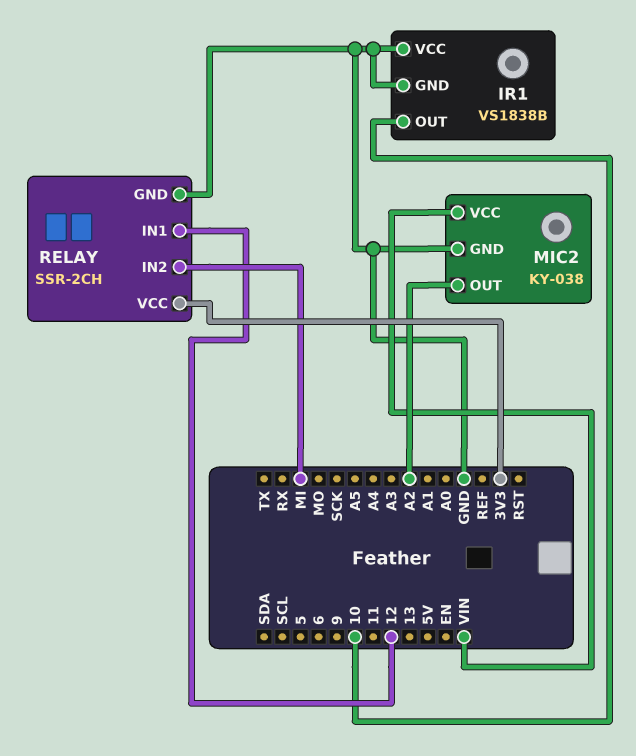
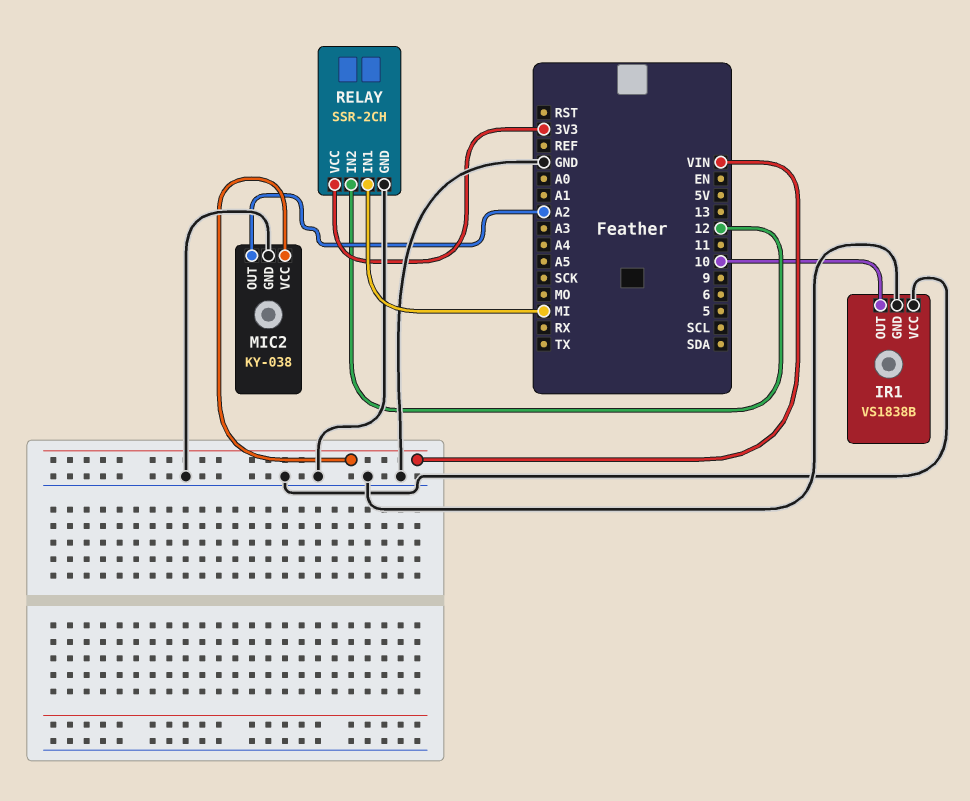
RELAY pin IN1: 12 -> MI
RELAY pin IN2: MI -> 12

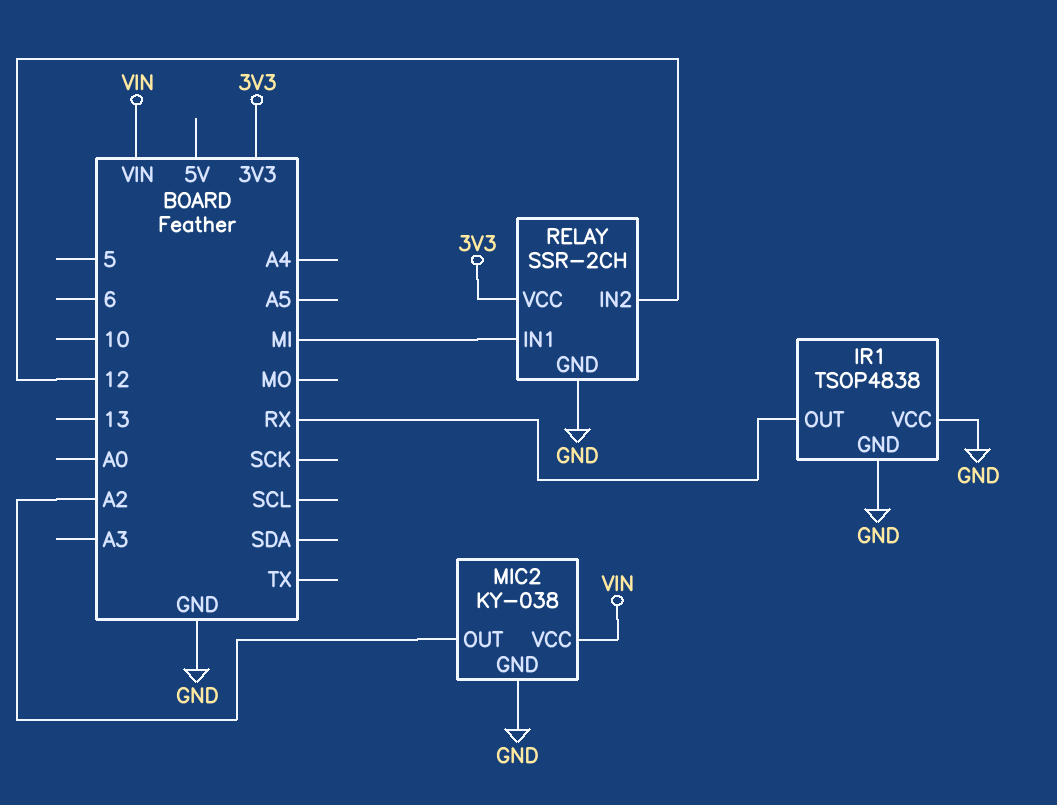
IR1: VS1838B -> TSOP4838
IR1 pin OUT: 10 -> RX

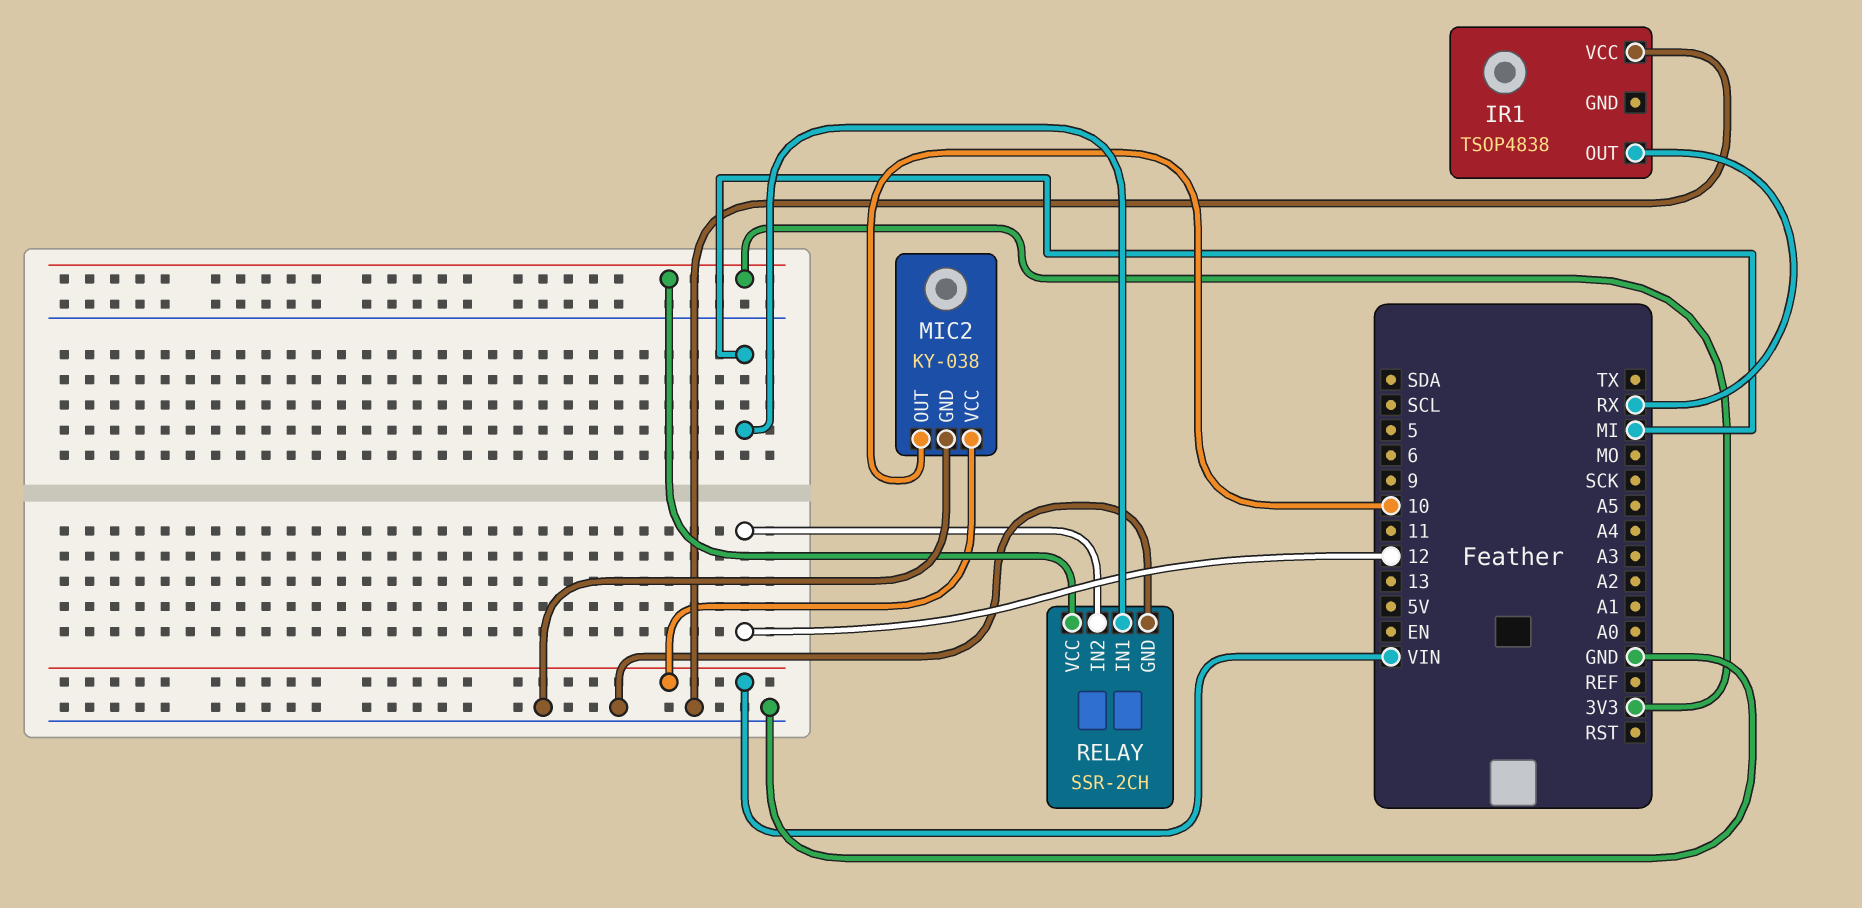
IR1 pin GND: GND -> none
MIC2 pin OUT: A2 -> 10

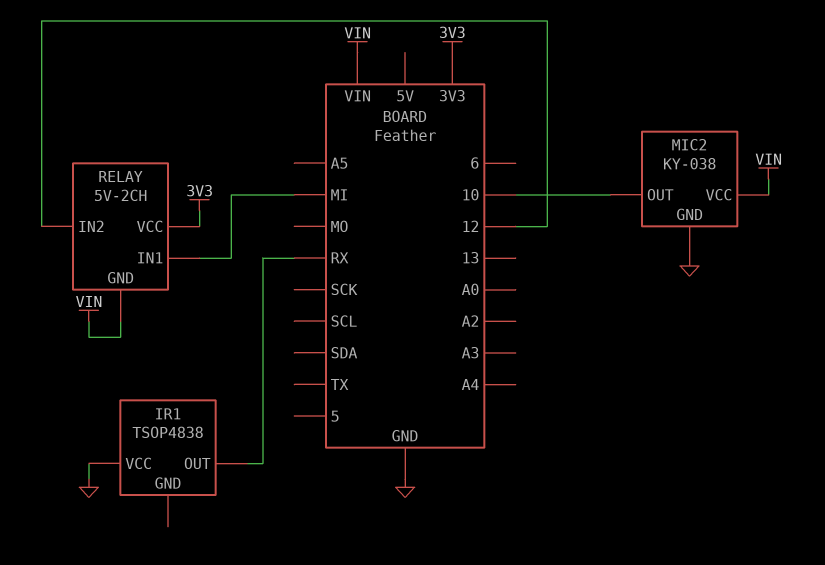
RELAY: SSR-2CH -> 5V-2CH
RELAY pin GND: GND -> VIN

